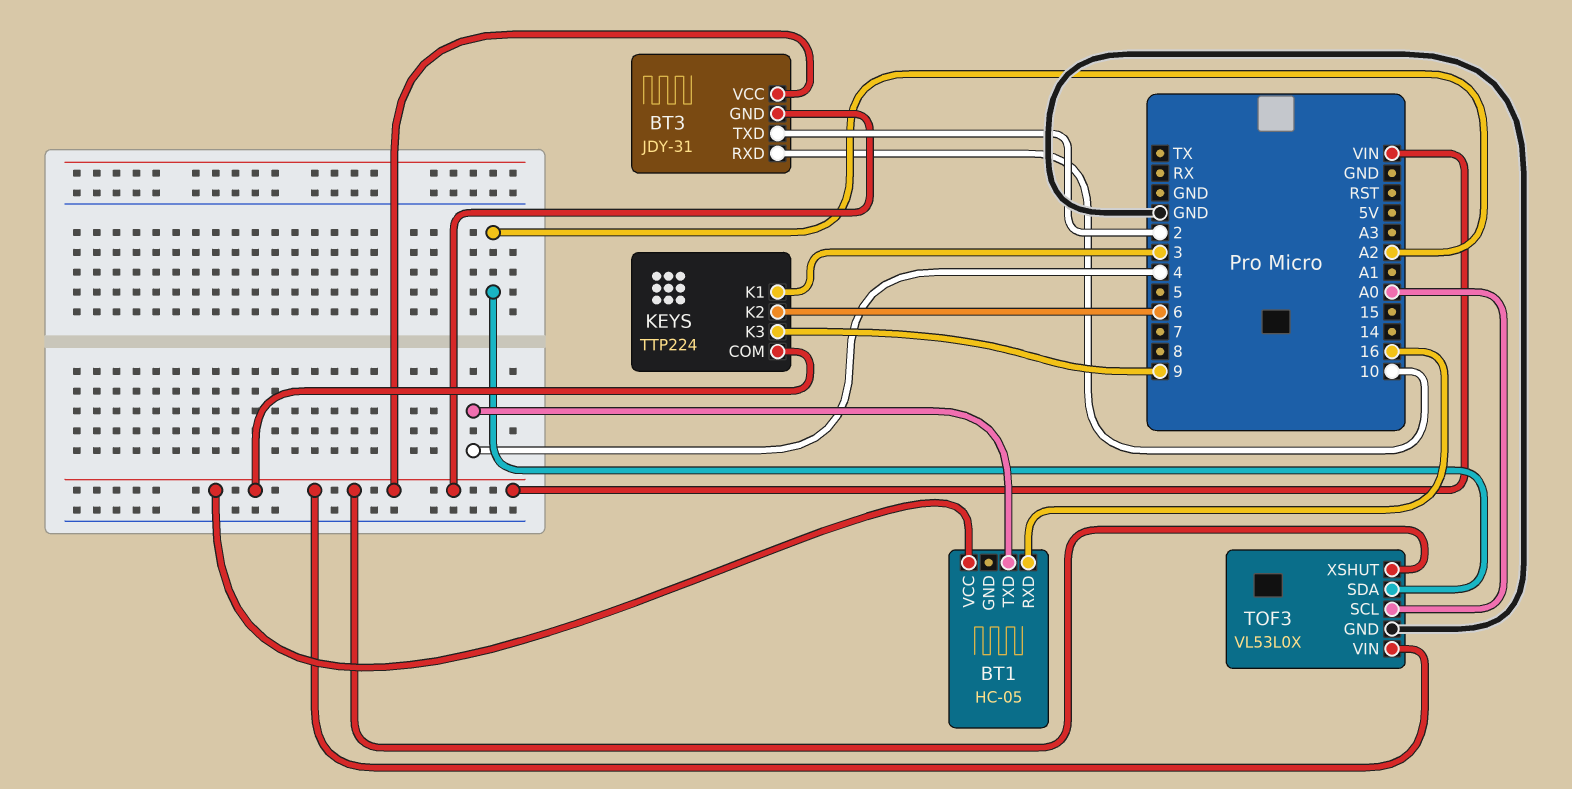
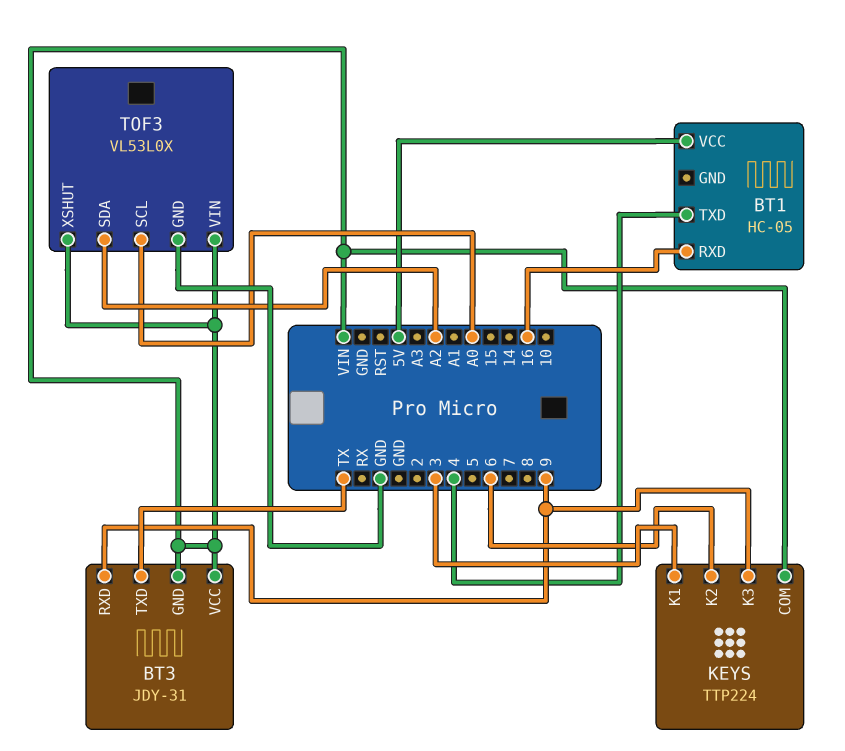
BT1 pin VCC: VIN -> 5V
BT3 pin RXD: 10 -> 9
BT3 pin TXD: 2 -> TX

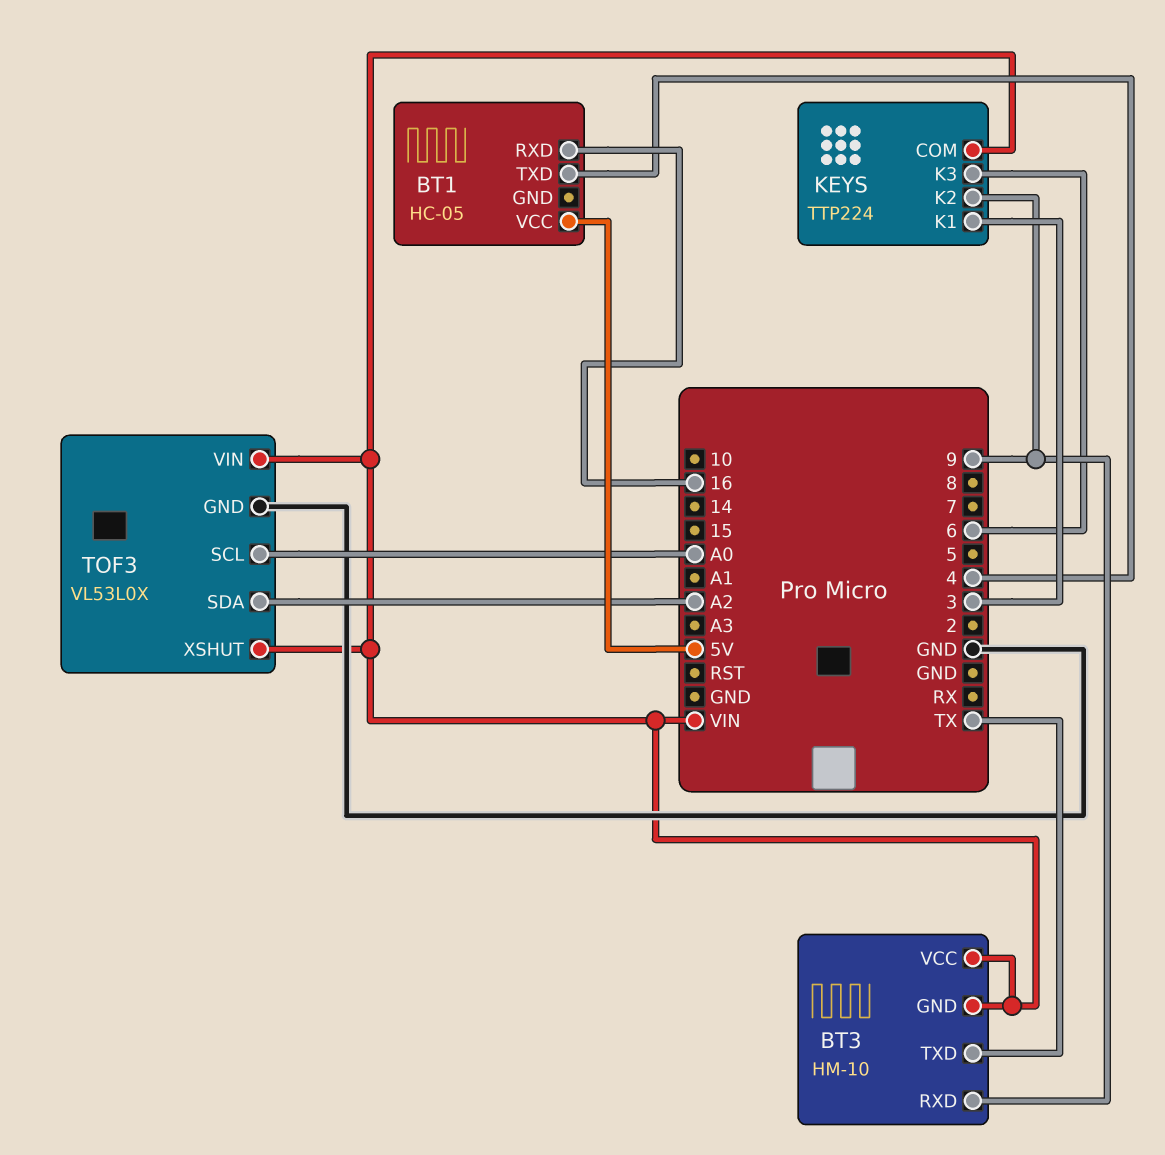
BT3: JDY-31 -> HM-10
KEYS pin K2: 6 -> 9
KEYS pin K3: 9 -> 6

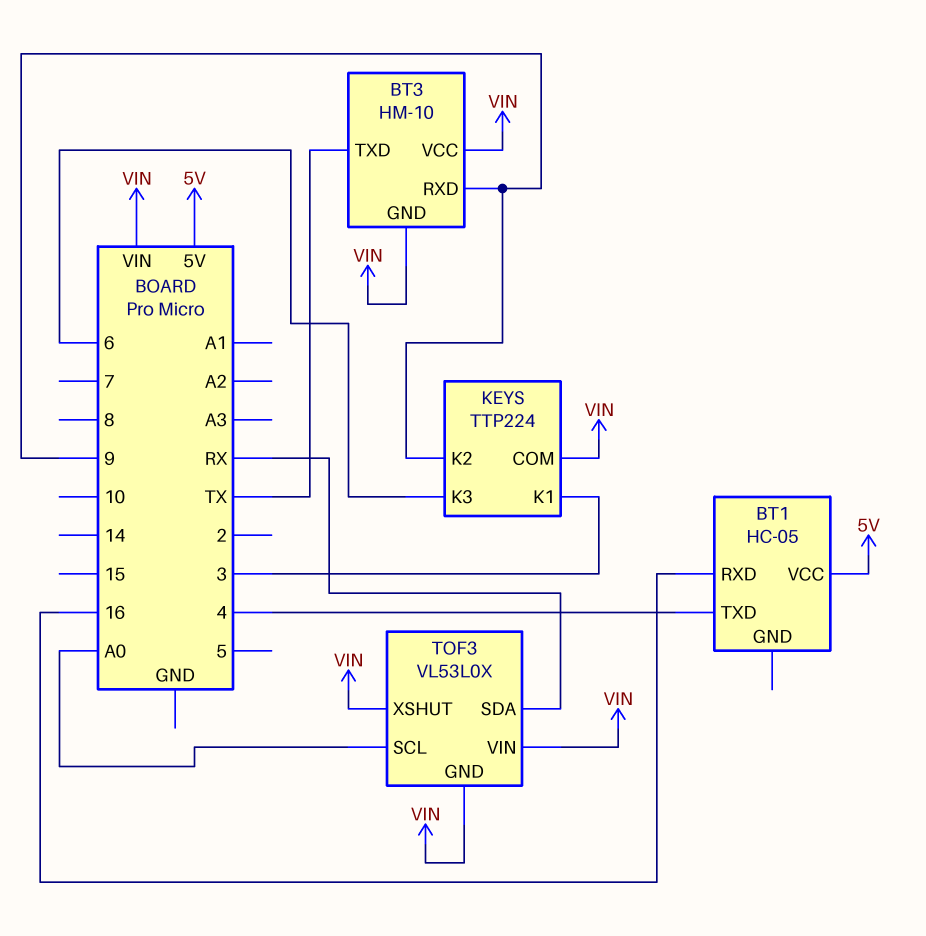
TOF3 pin GND: GND -> VIN
TOF3 pin SDA: A2 -> RX

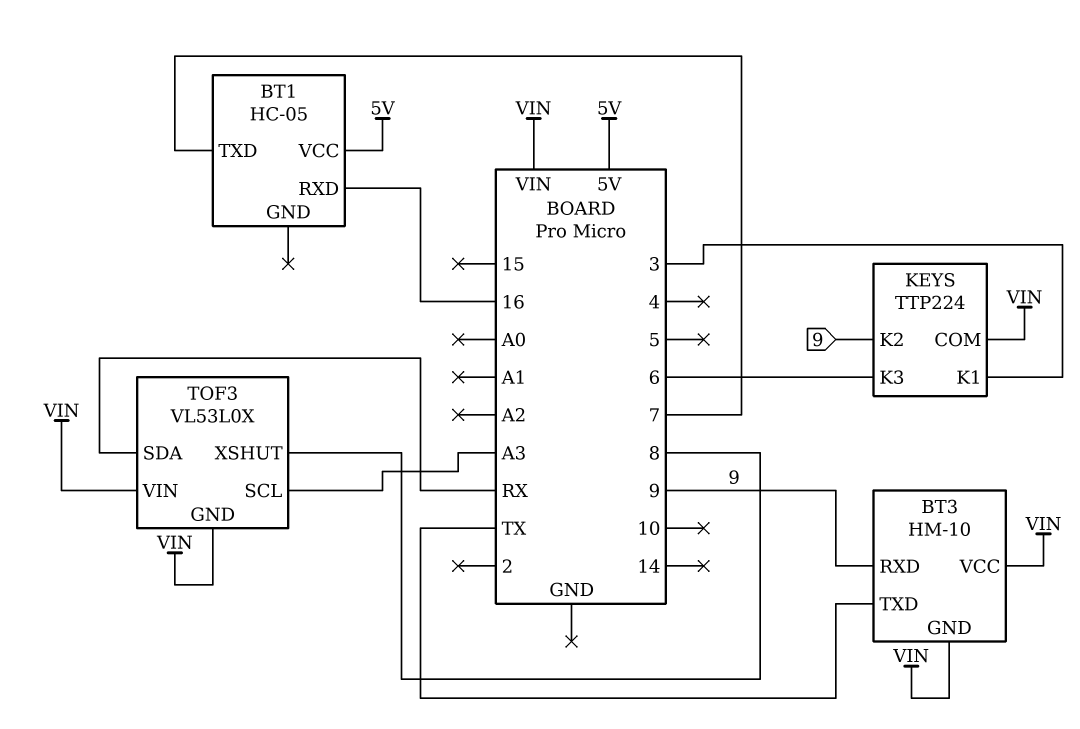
BT1 pin TXD: 4 -> 7
TOF3 pin SCL: A0 -> A3
TOF3 pin XSHUT: VIN -> 8

